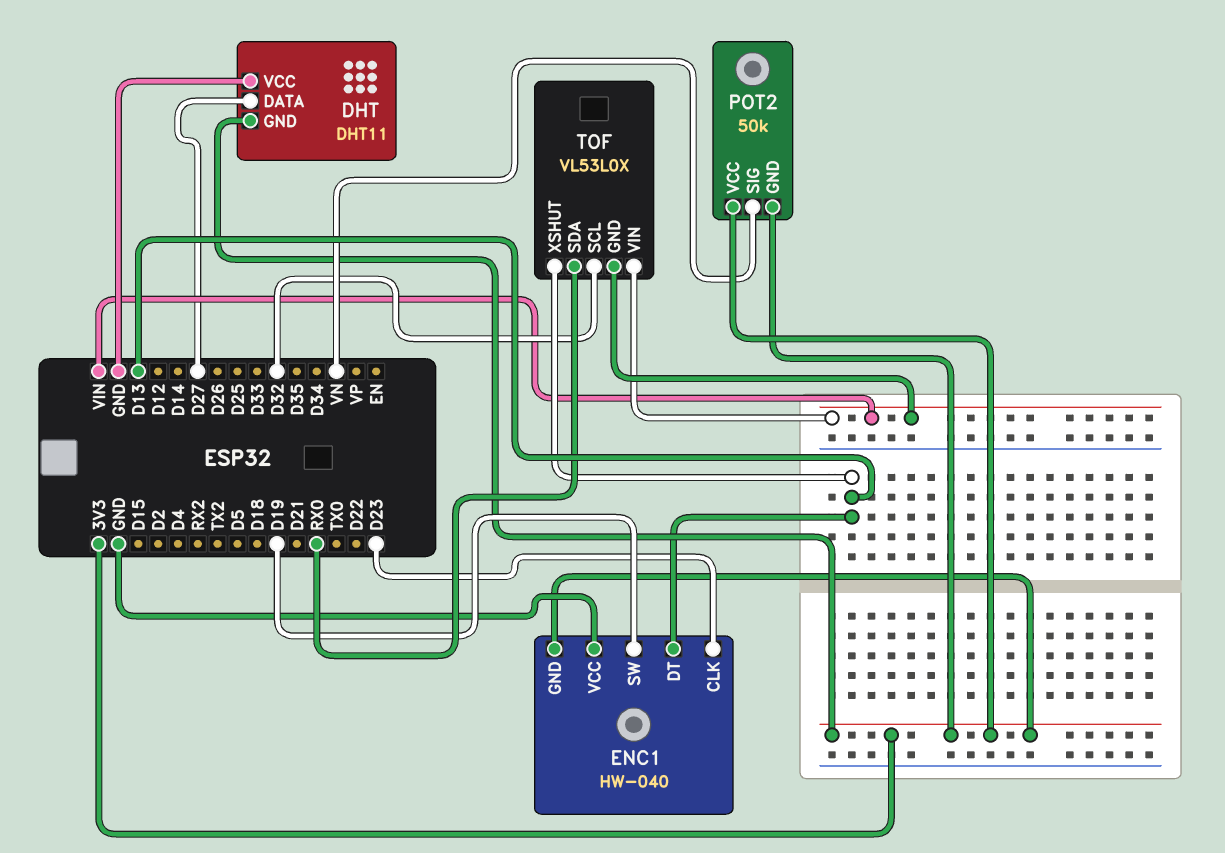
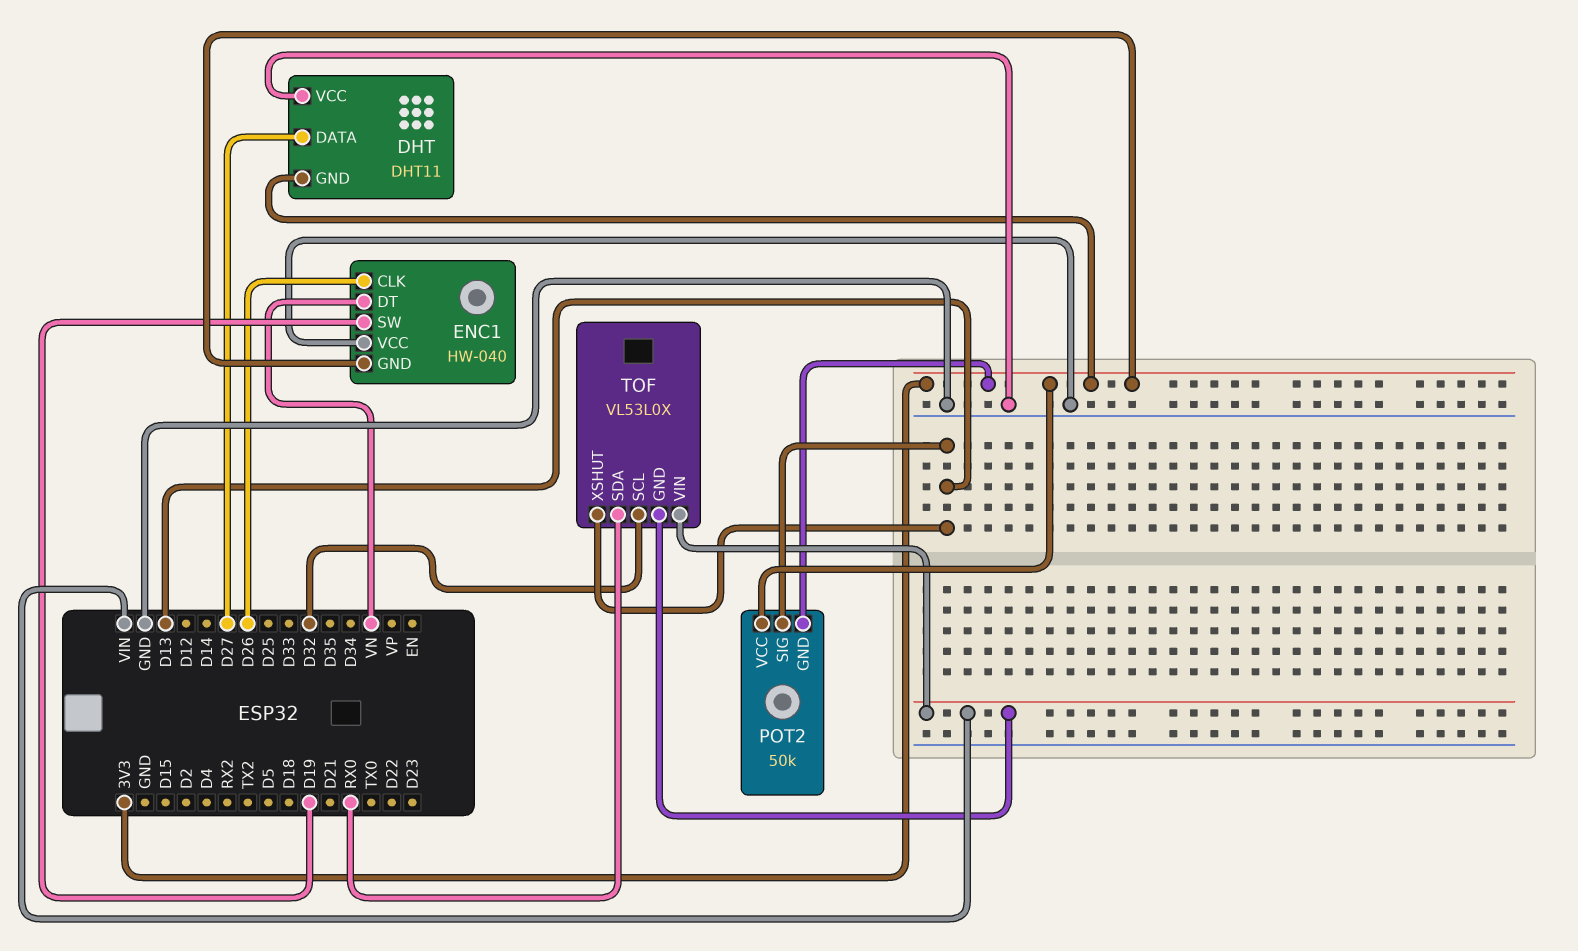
ENC1 pin CLK: D23 -> D26
ENC1 pin DT: D13 -> VN
POT2 pin SIG: VN -> D13

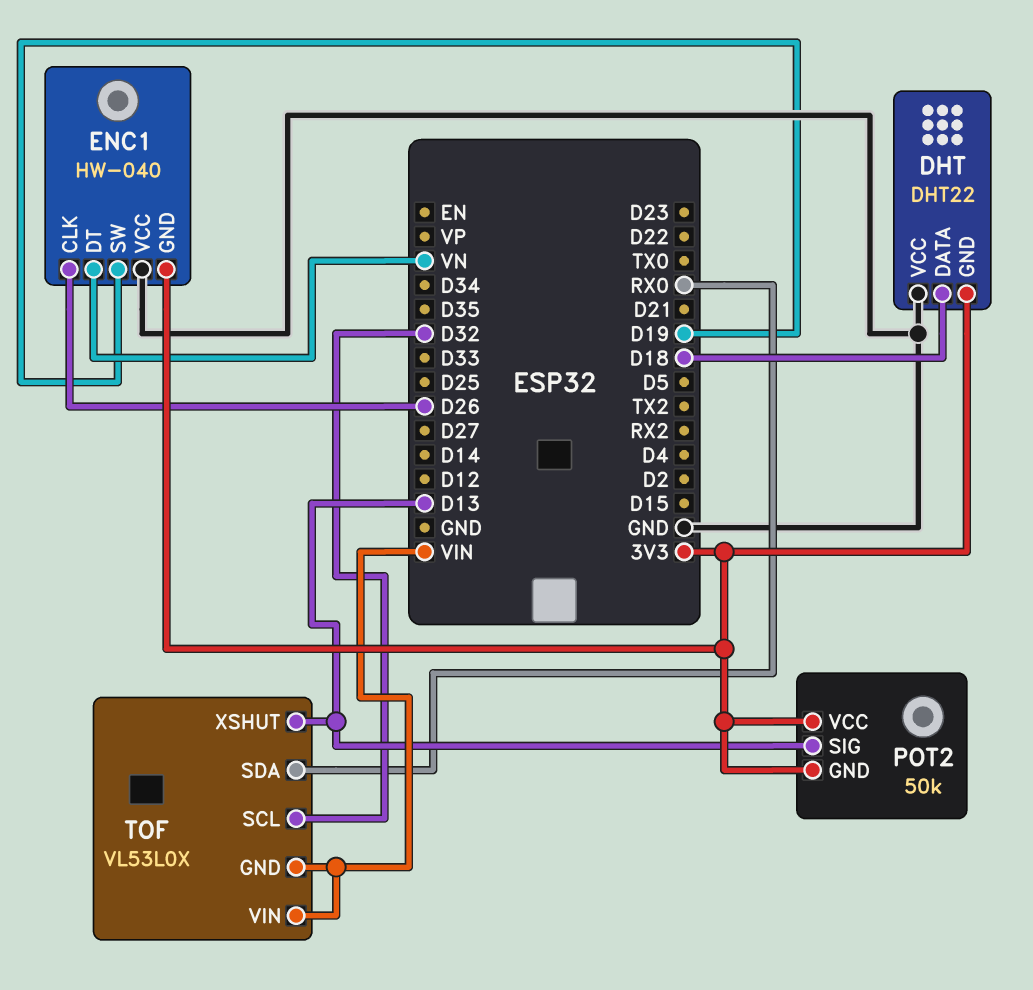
DHT: DHT11 -> DHT22
DHT pin DATA: D27 -> D18

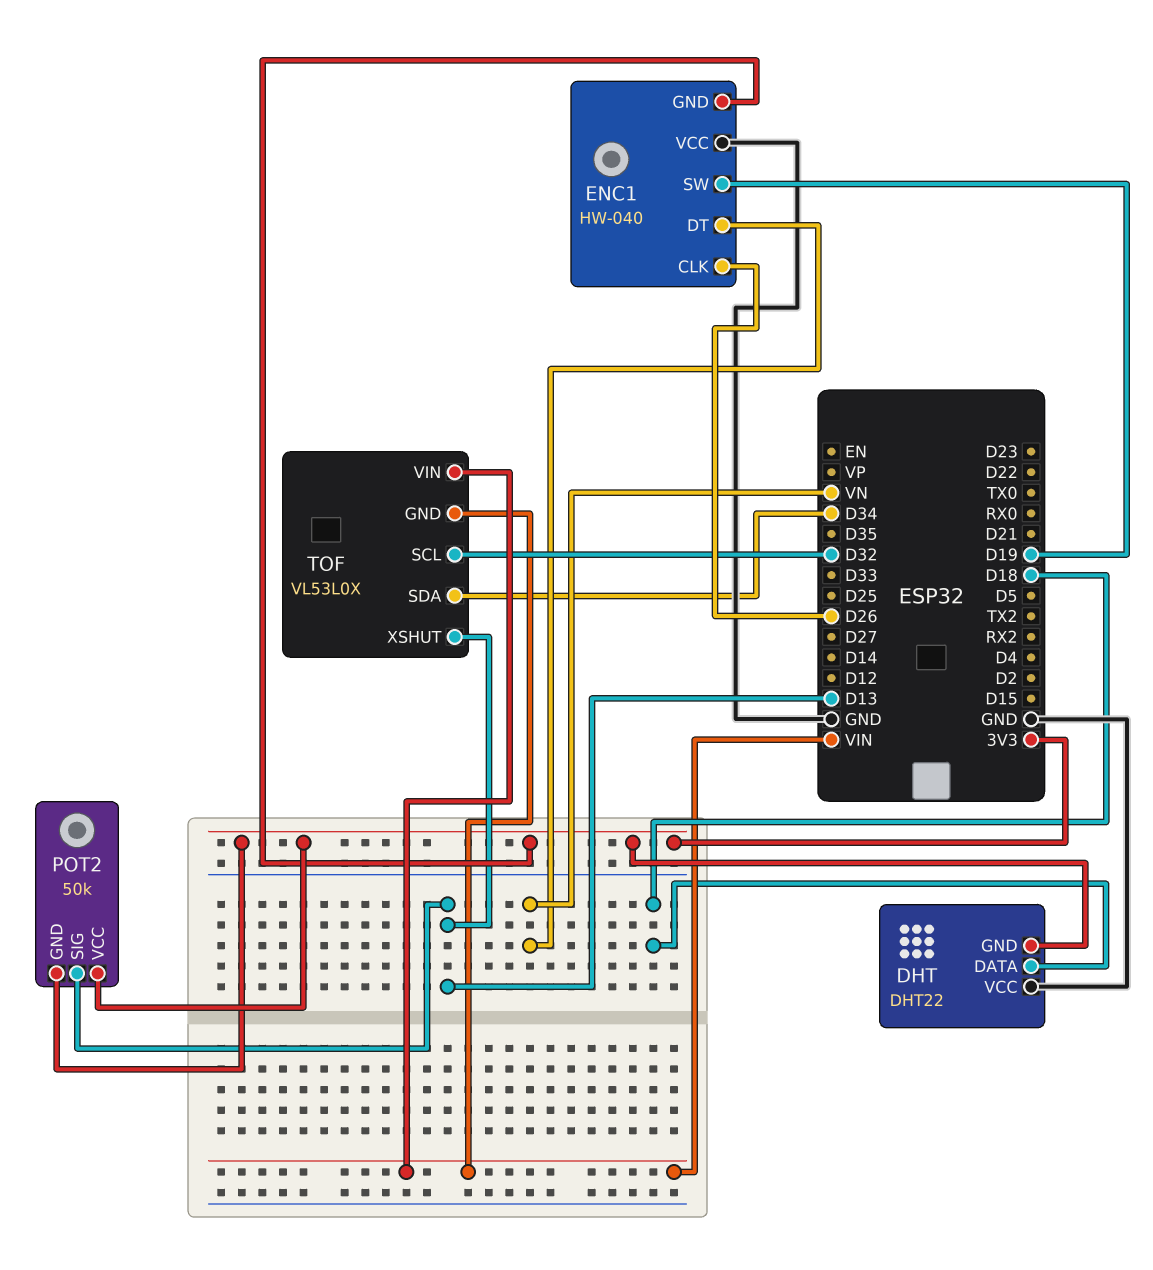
TOF pin SDA: RX0 -> D34

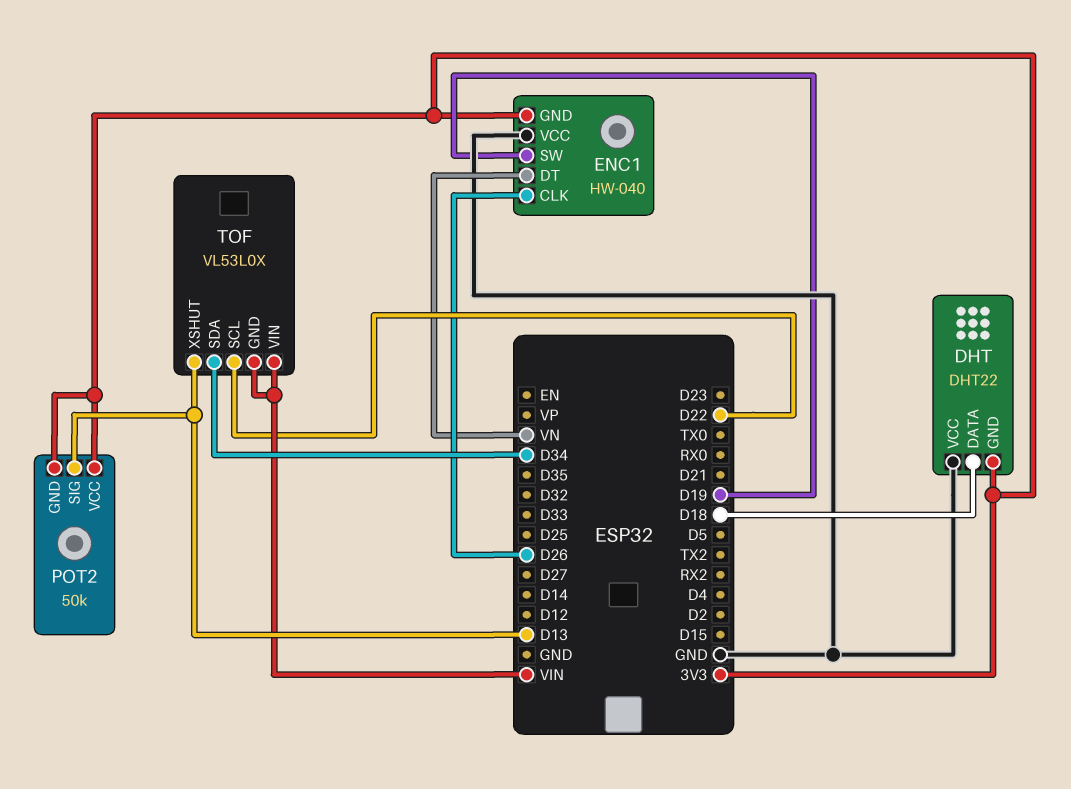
TOF pin SCL: D32 -> D22

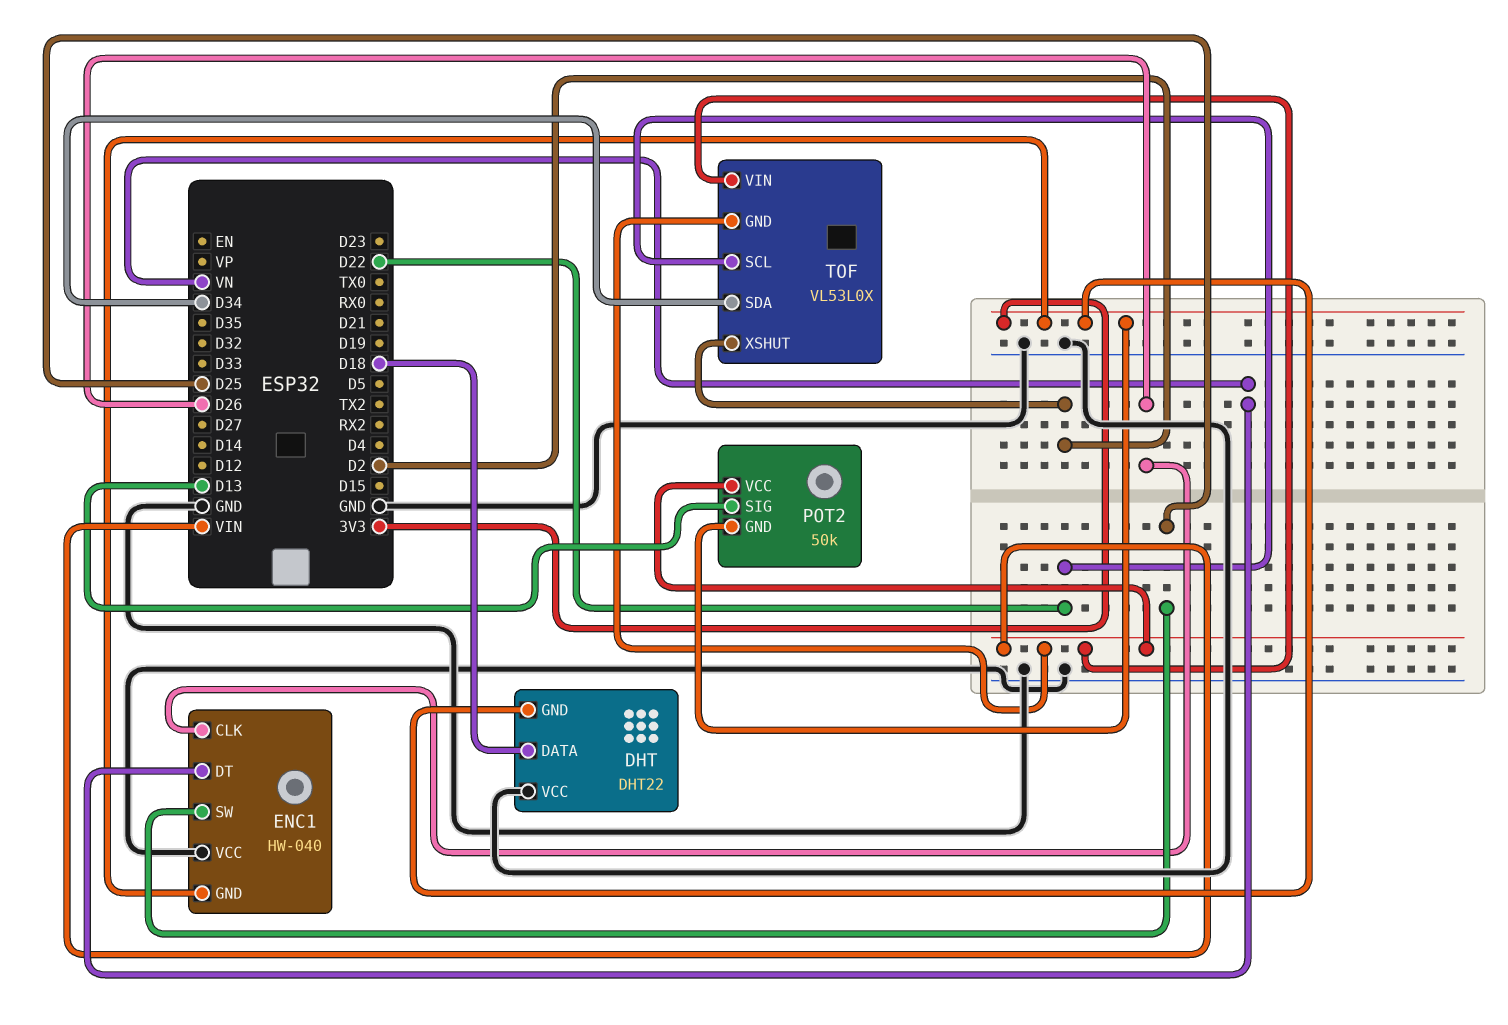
ENC1 pin SW: D19 -> D25
POT2 pin VCC: 3V3 -> VIN
TOF pin XSHUT: D13 -> D2

